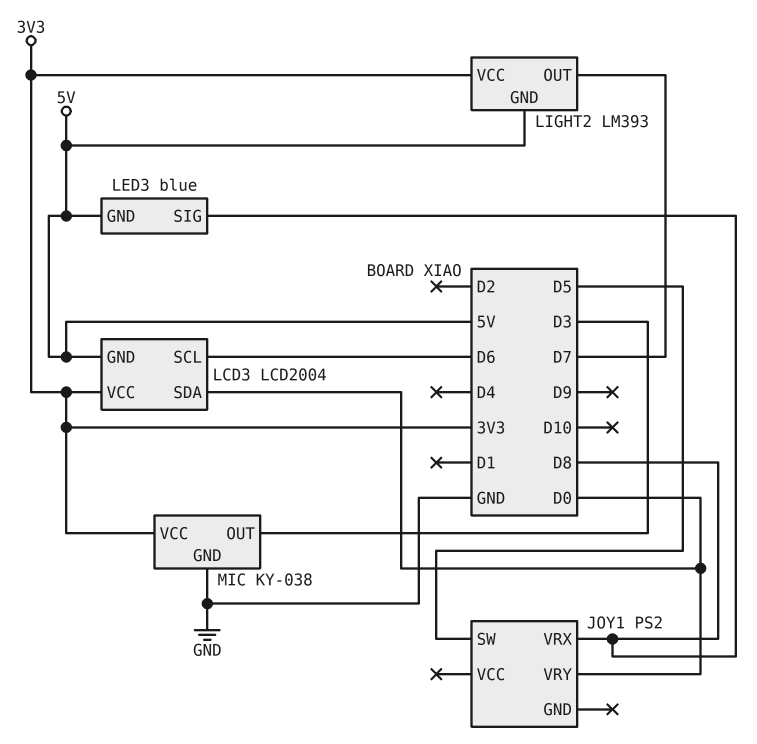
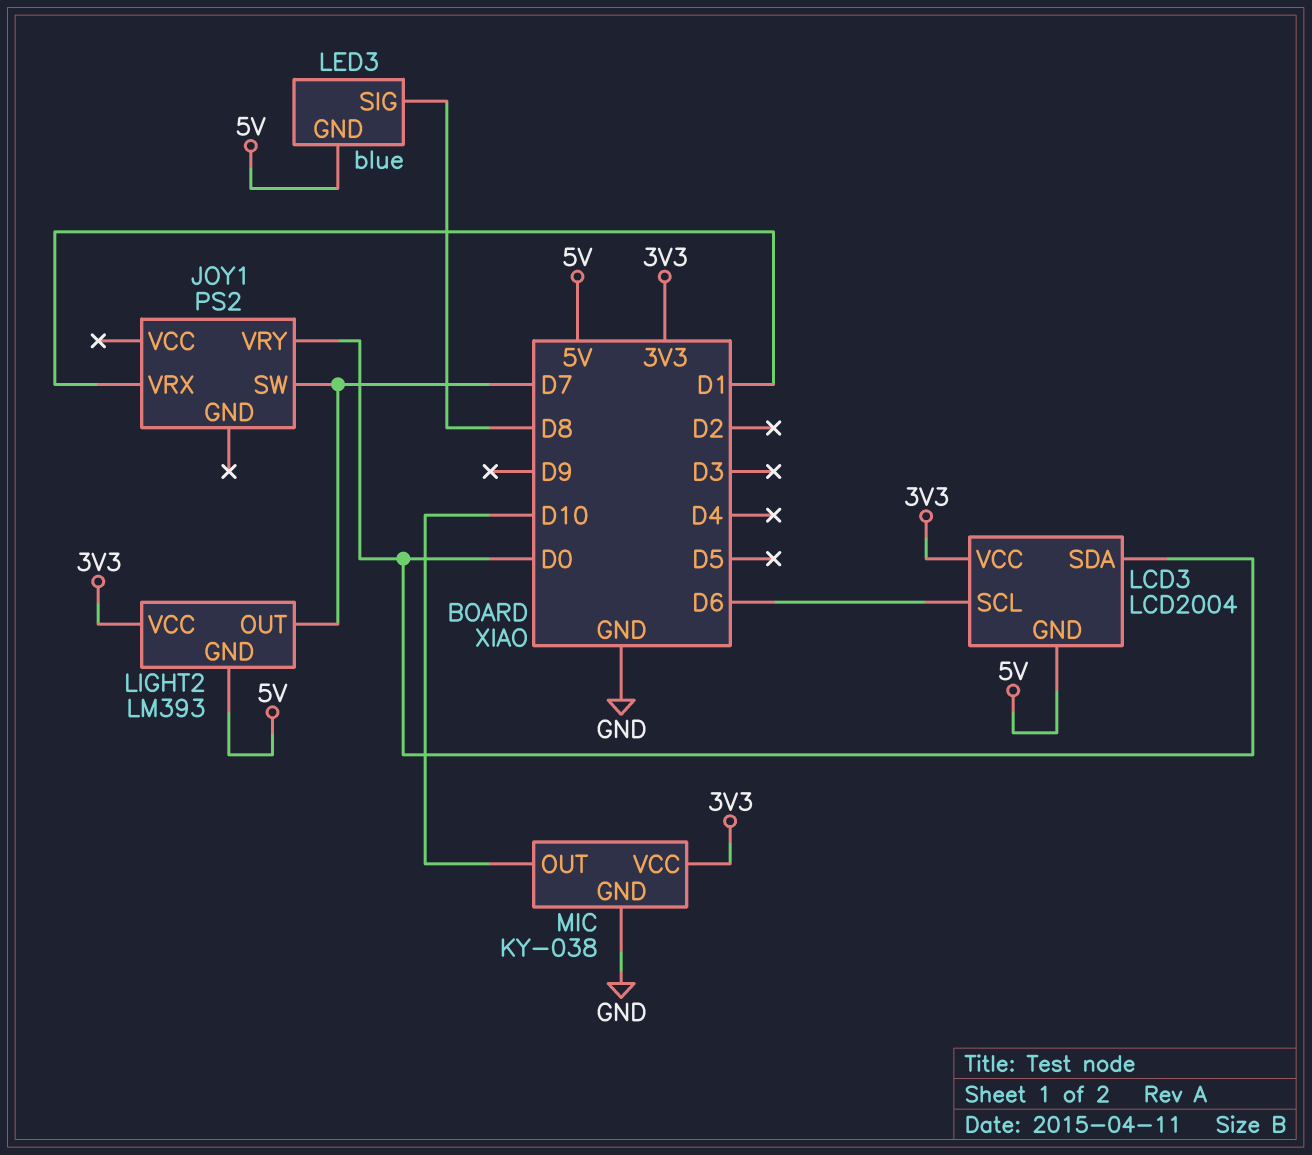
JOY1 pin SW: D5 -> D7
JOY1 pin VRX: D8 -> D1
MIC pin OUT: D3 -> D10

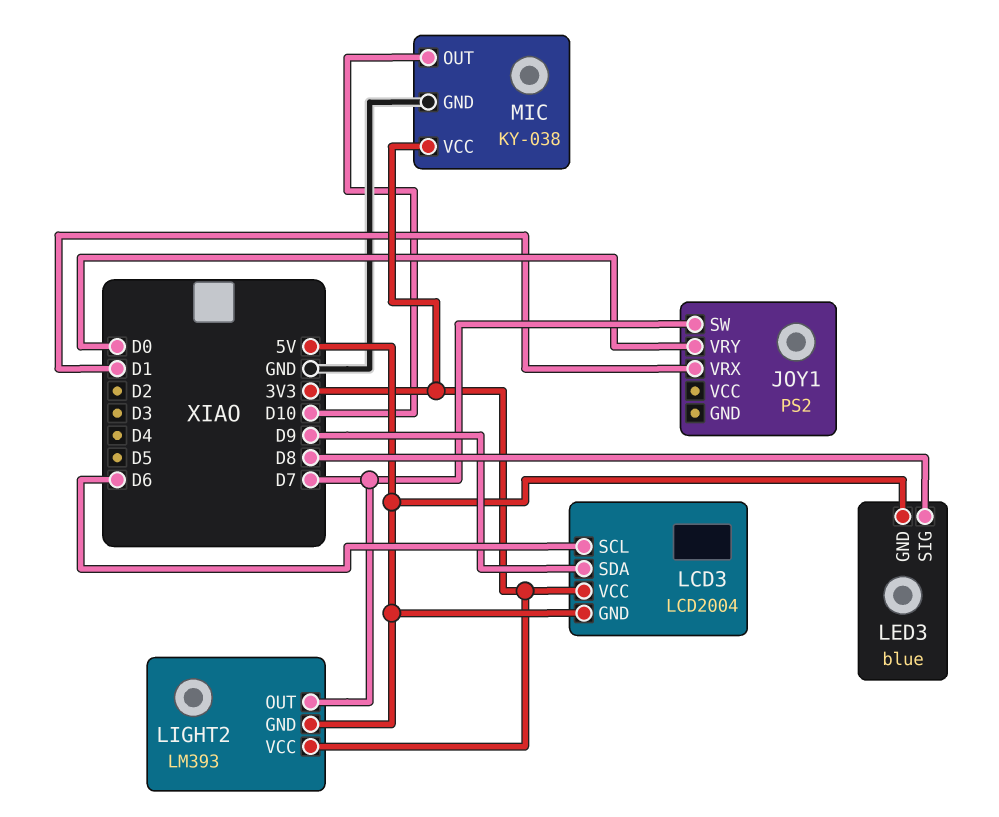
LCD3 pin SDA: D0 -> D9

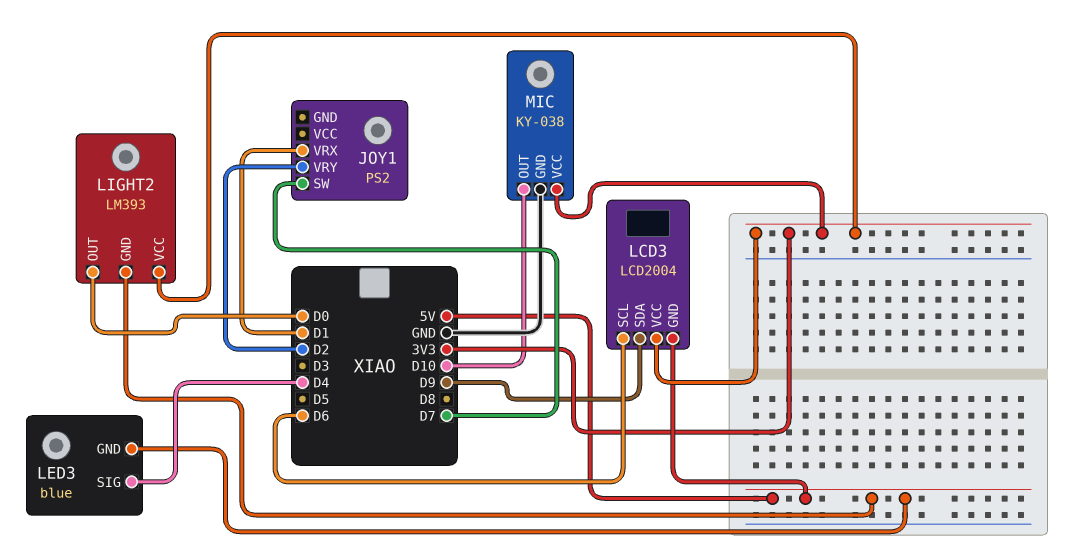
JOY1 pin VRY: D0 -> D2
LED3 pin SIG: D8 -> D4
LIGHT2 pin OUT: D7 -> D0

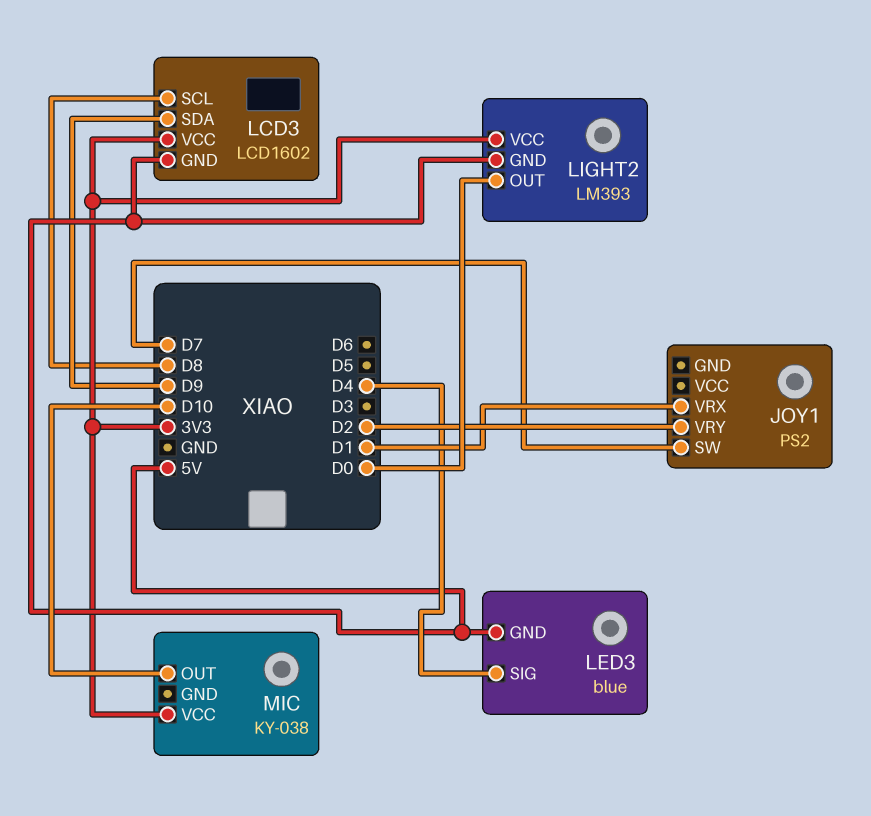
LCD3: LCD2004 -> LCD1602
LCD3 pin SCL: D6 -> D8
MIC pin GND: GND -> none

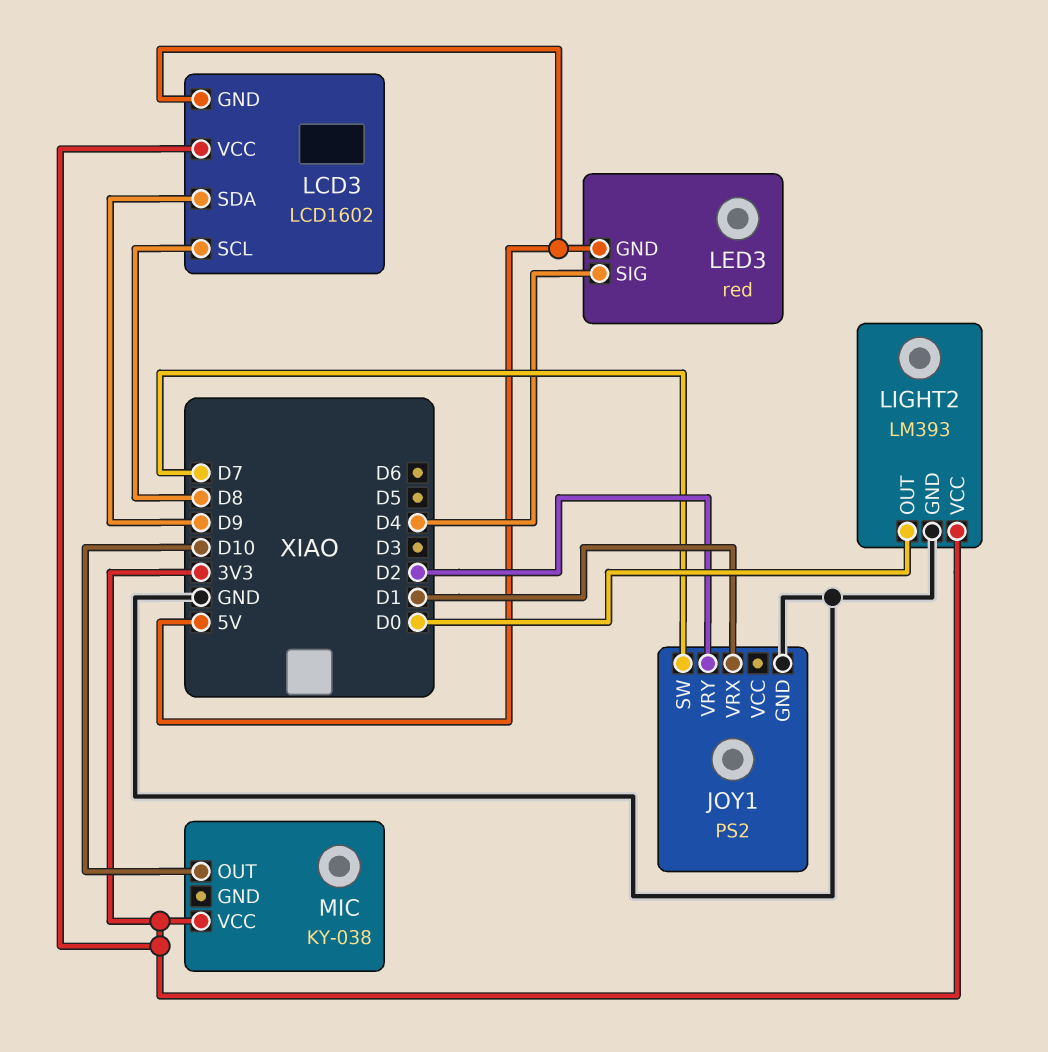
JOY1 pin GND: none -> GND
LED3: blue -> red
LIGHT2 pin GND: 5V -> GND

